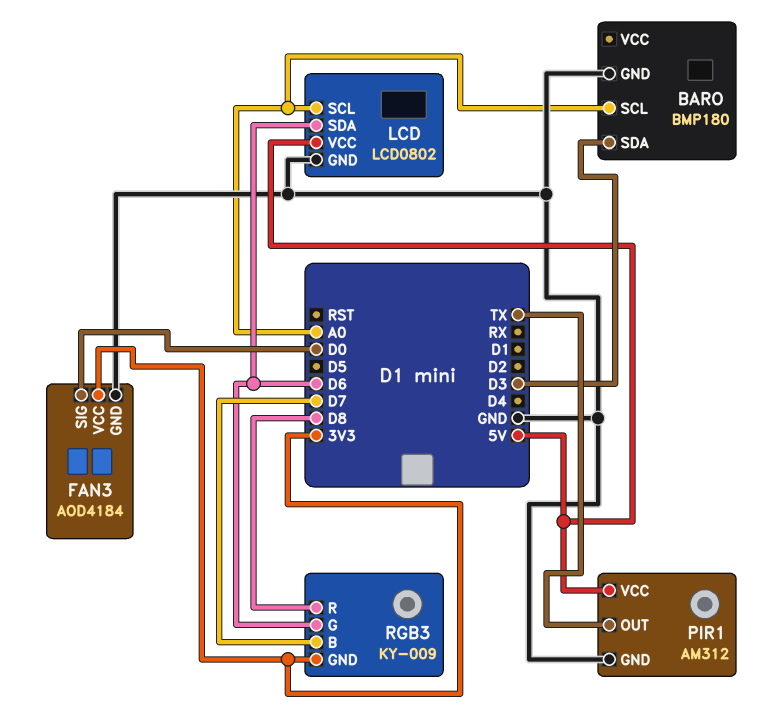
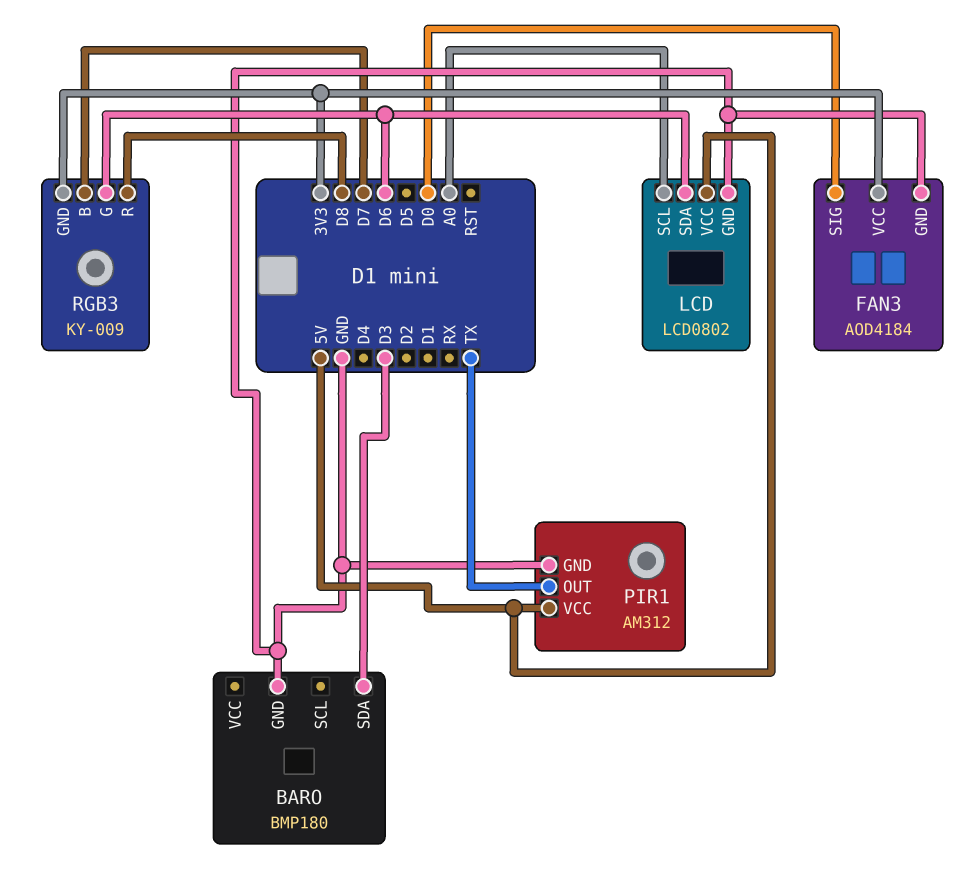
BARO pin SCL: A0 -> none

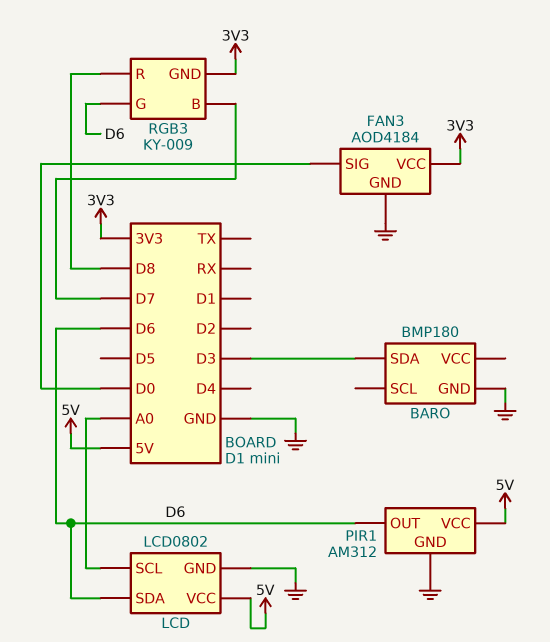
PIR1 pin OUT: TX -> D6

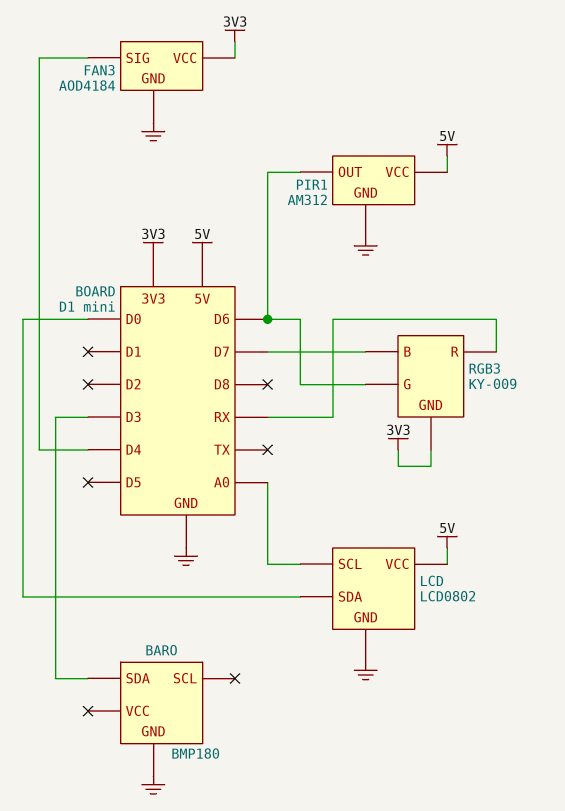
FAN3 pin SIG: D0 -> D4
LCD pin SDA: D6 -> D0
RGB3 pin R: D8 -> RX

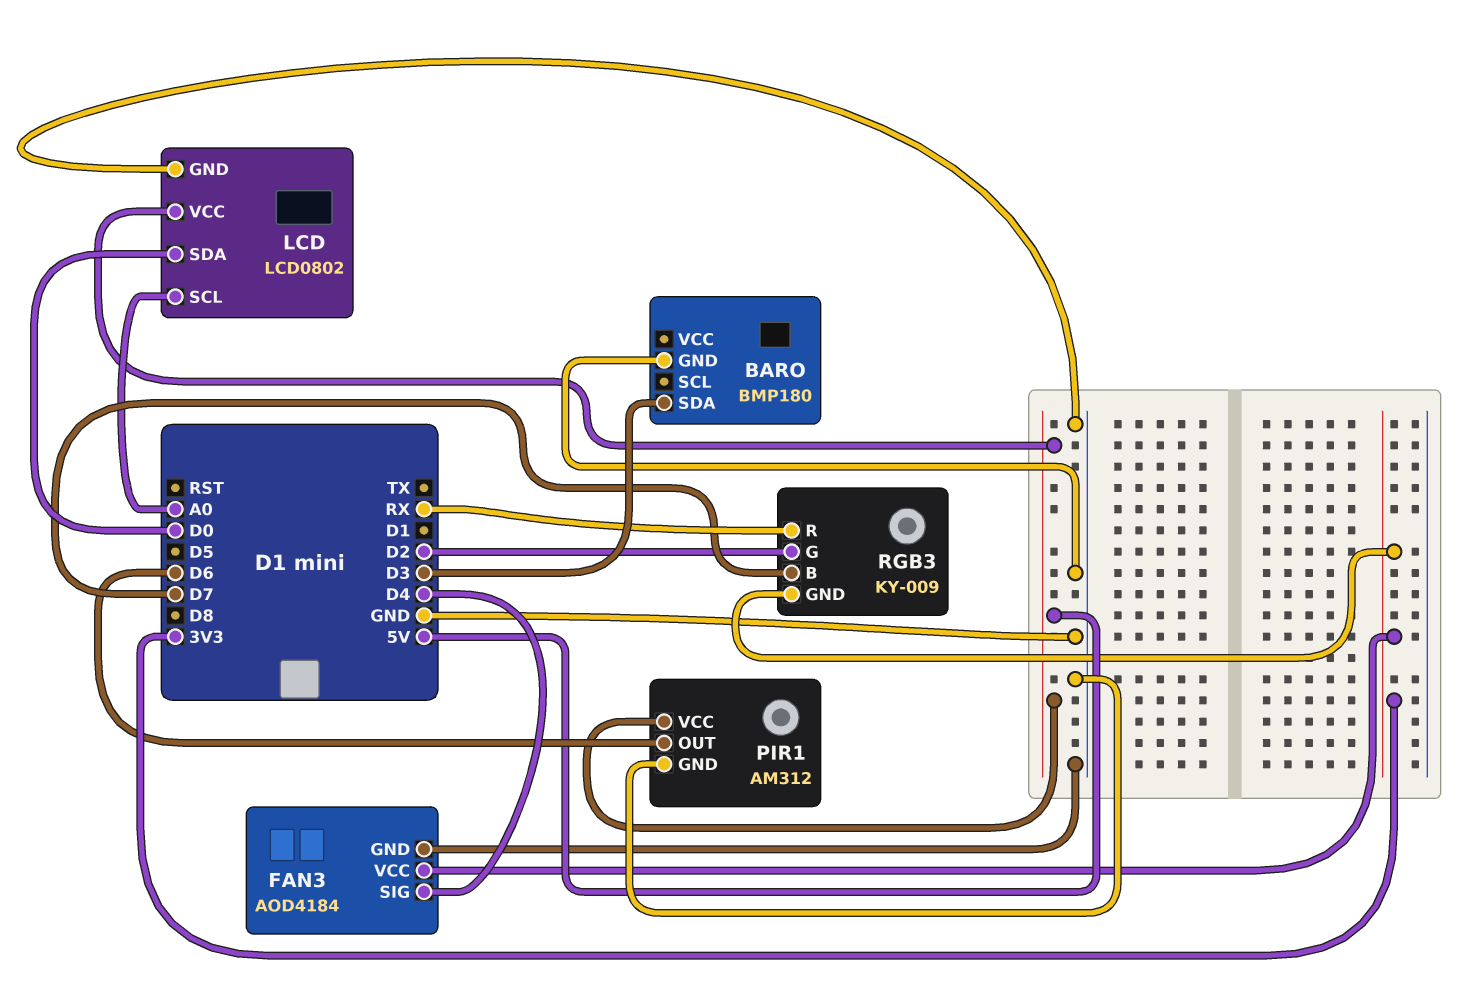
RGB3 pin G: D6 -> D2

